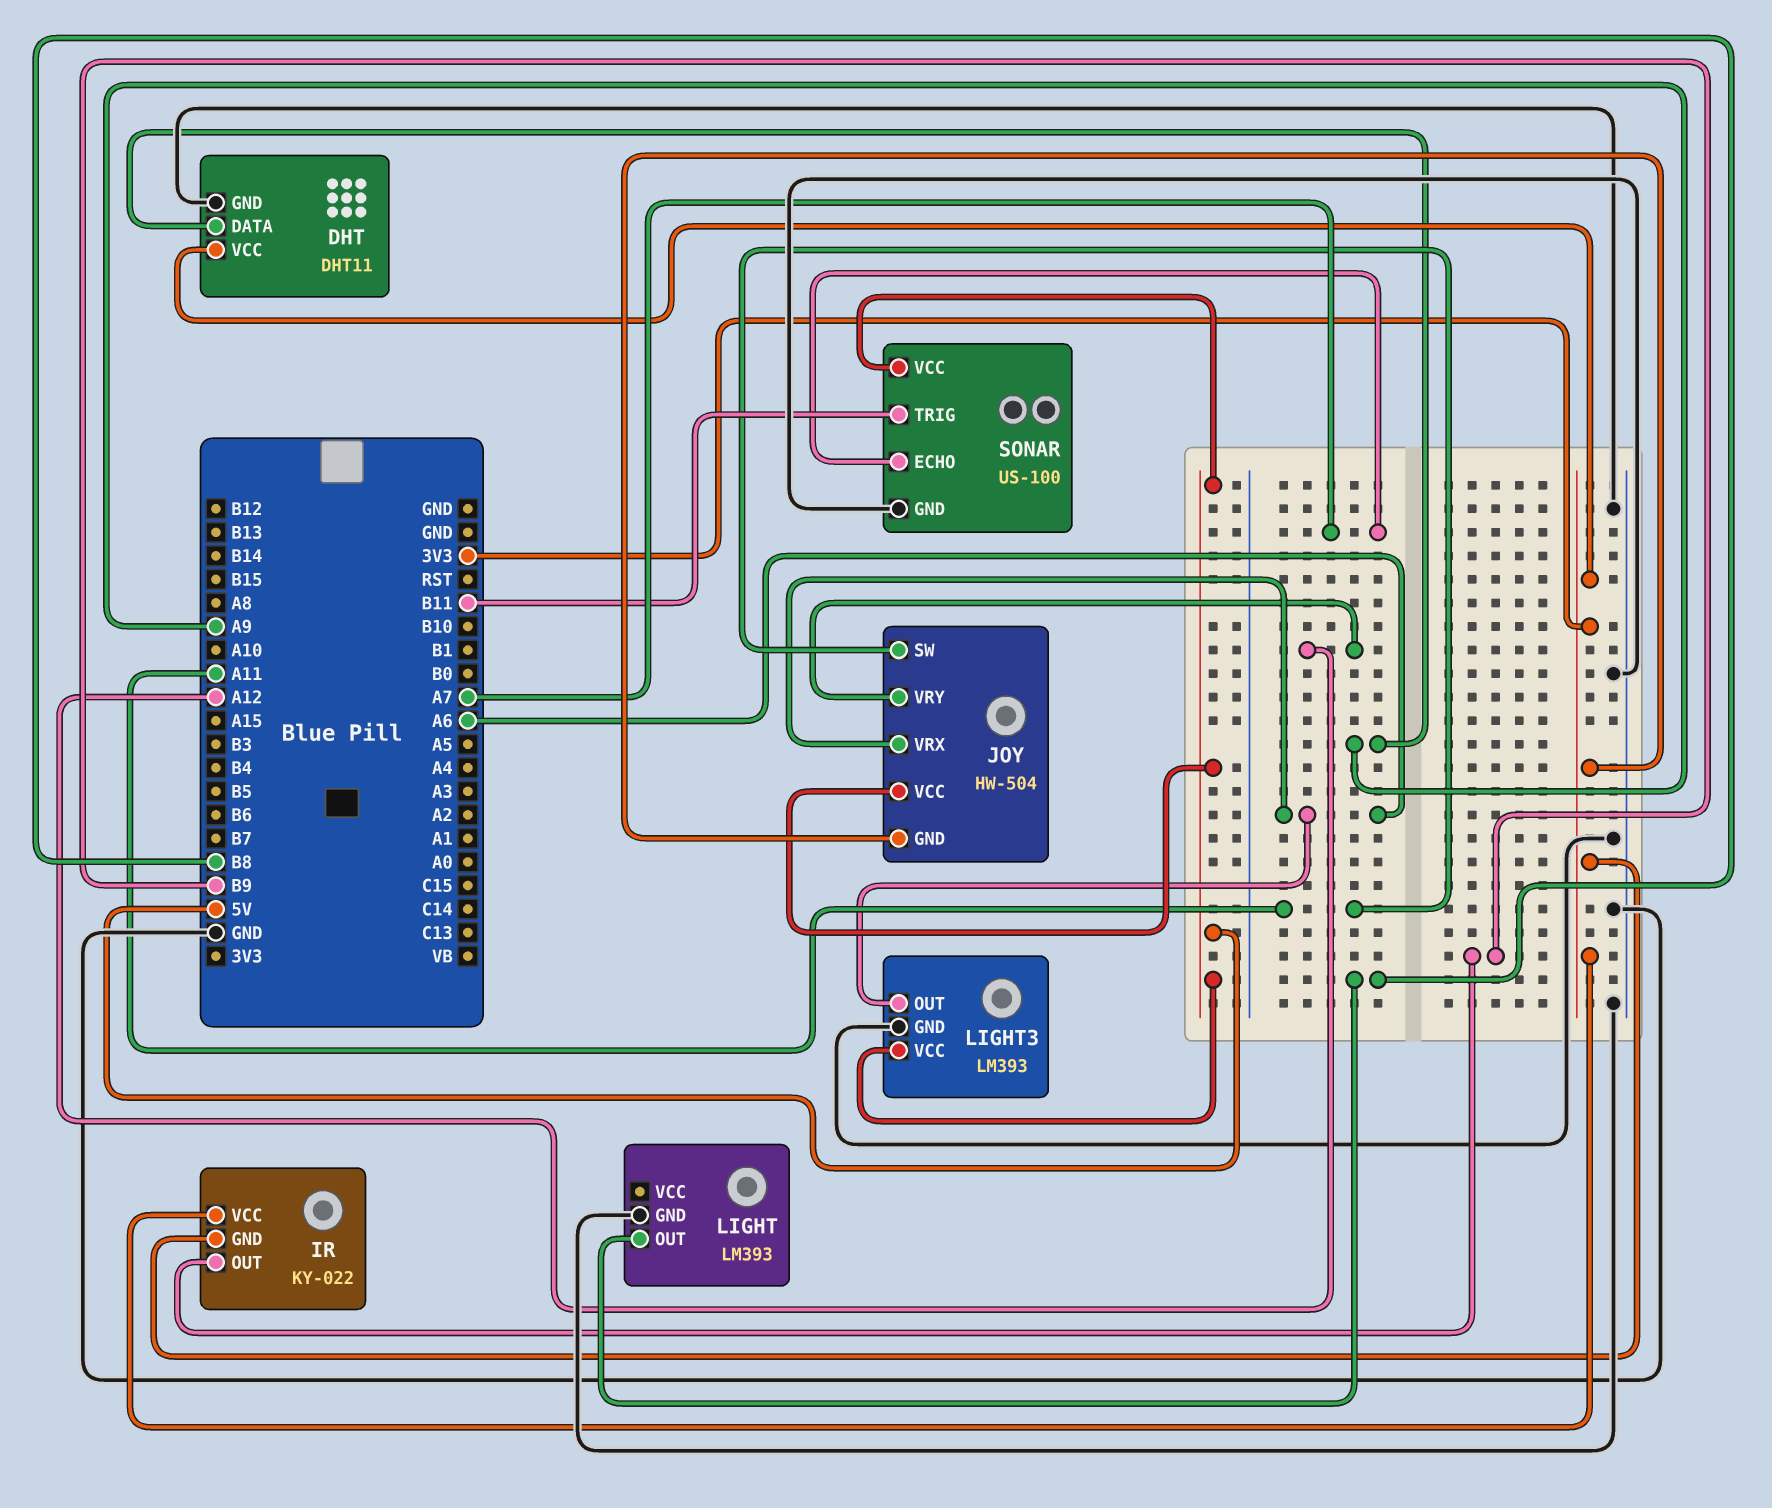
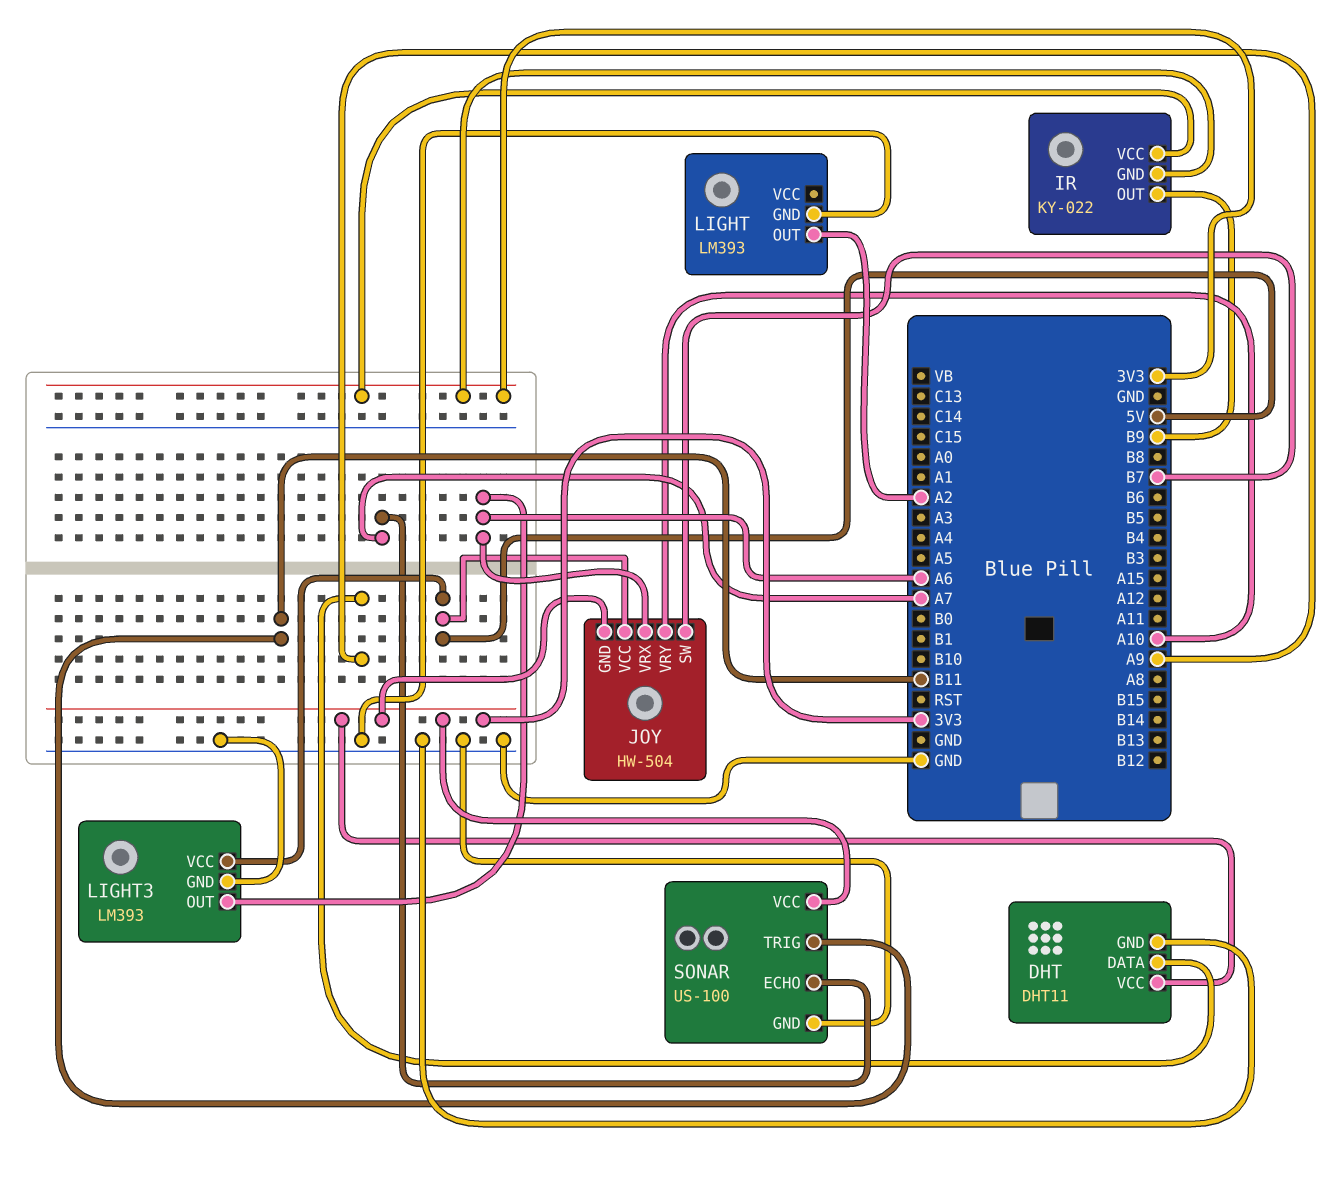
JOY pin SW: A11 -> B7
JOY pin VRY: A12 -> A10
LIGHT pin OUT: B8 -> A2
SONAR pin VCC: 5V -> 3V3

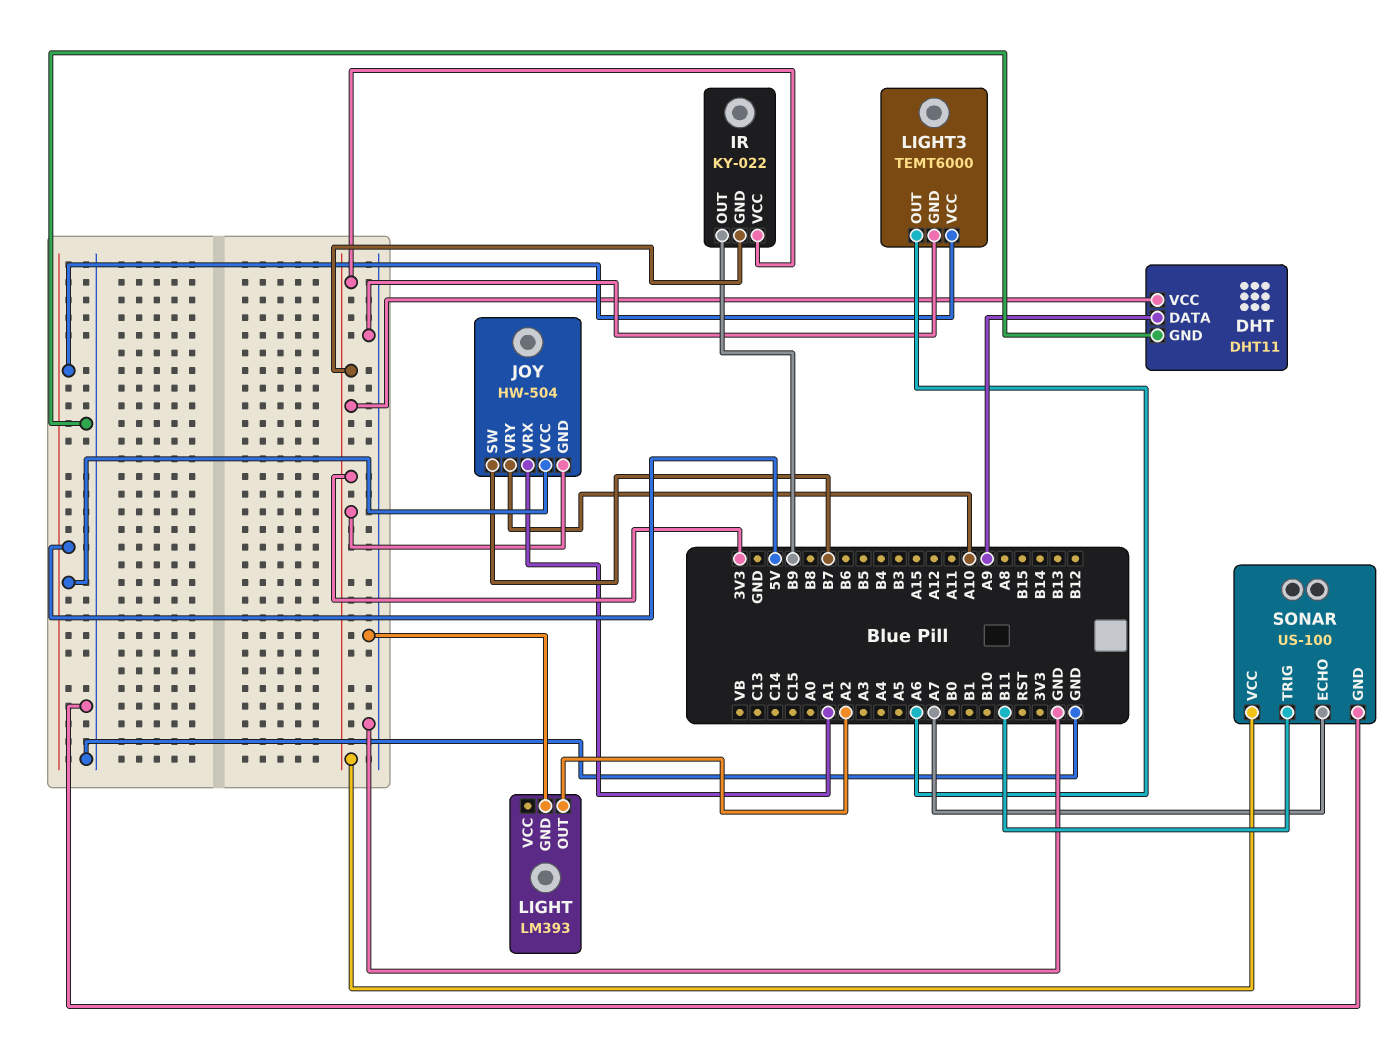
JOY pin VRX: A6 -> A1
LIGHT3: LM393 -> TEMT6000

